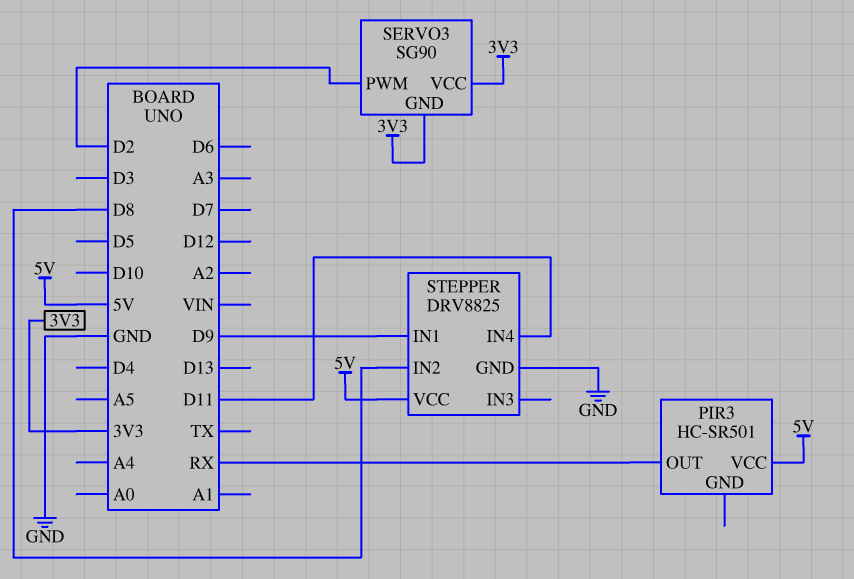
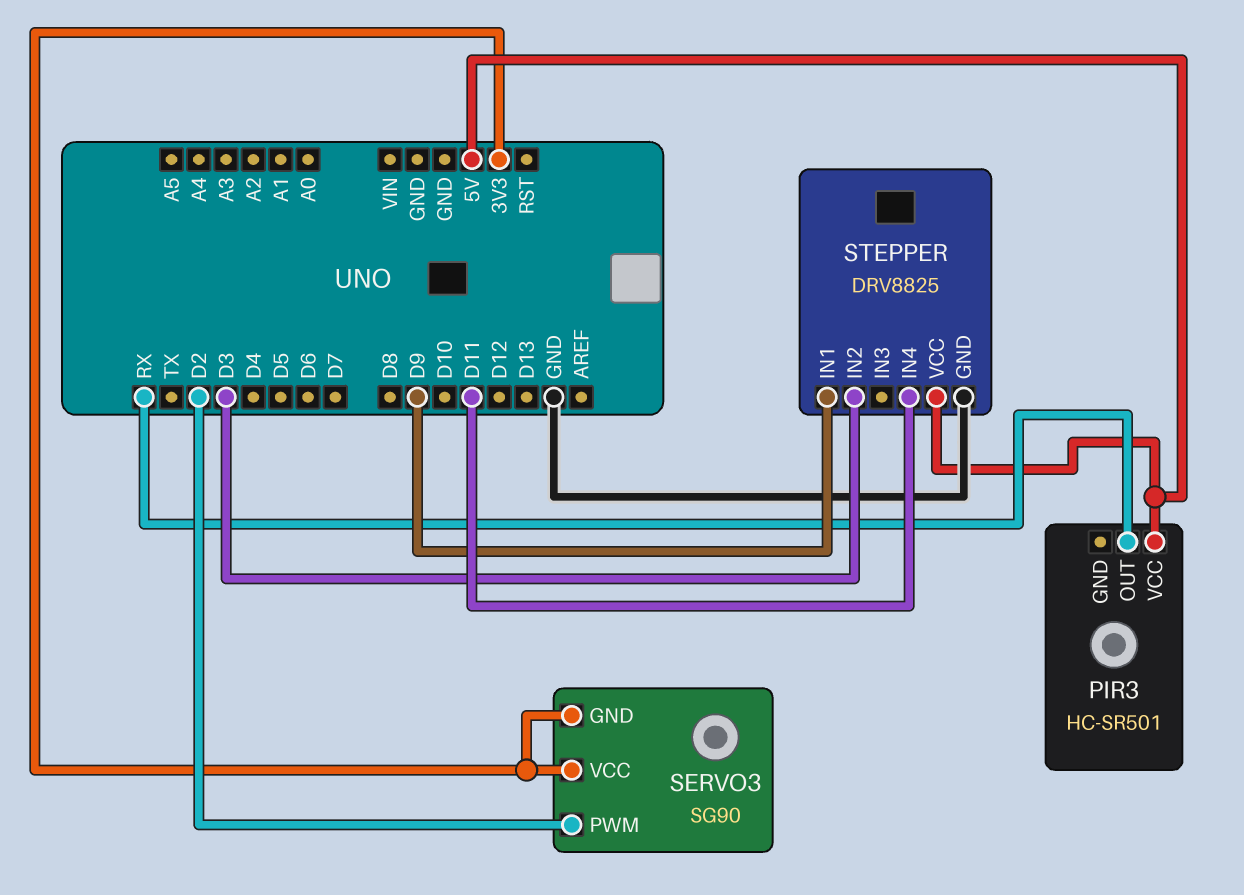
STEPPER pin IN2: D8 -> D3

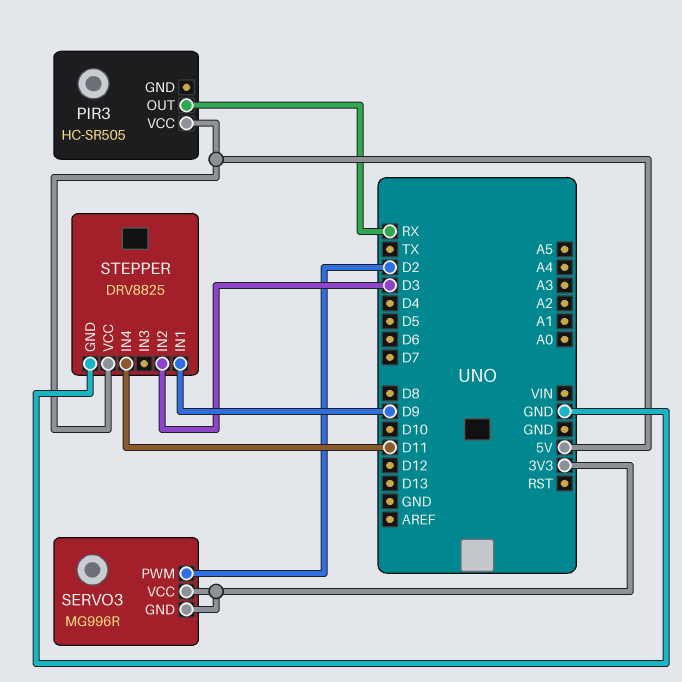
PIR3: HC-SR501 -> HC-SR505
SERVO3: SG90 -> MG996R

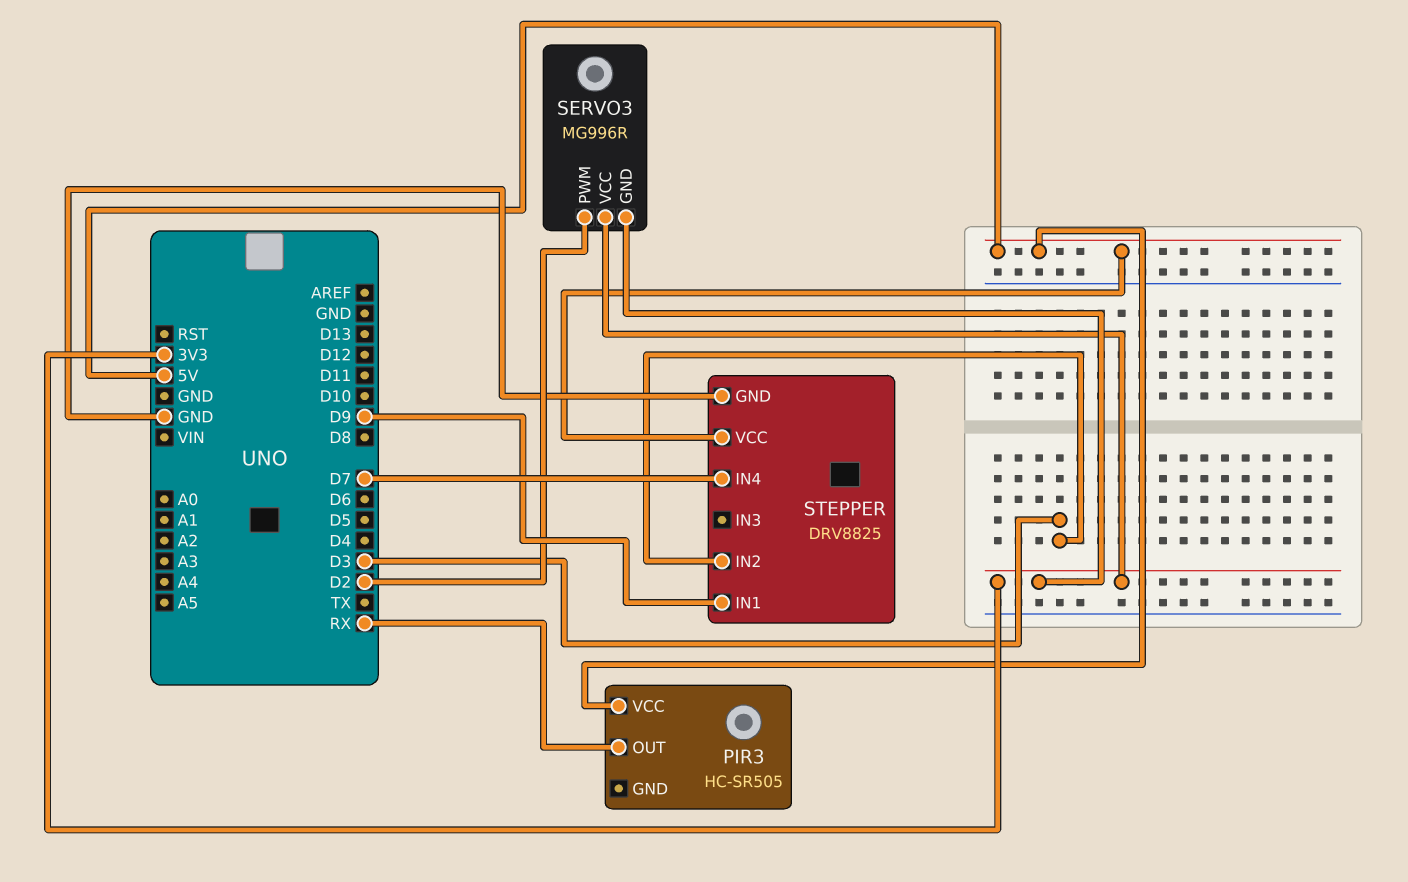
STEPPER pin IN4: D11 -> D7

